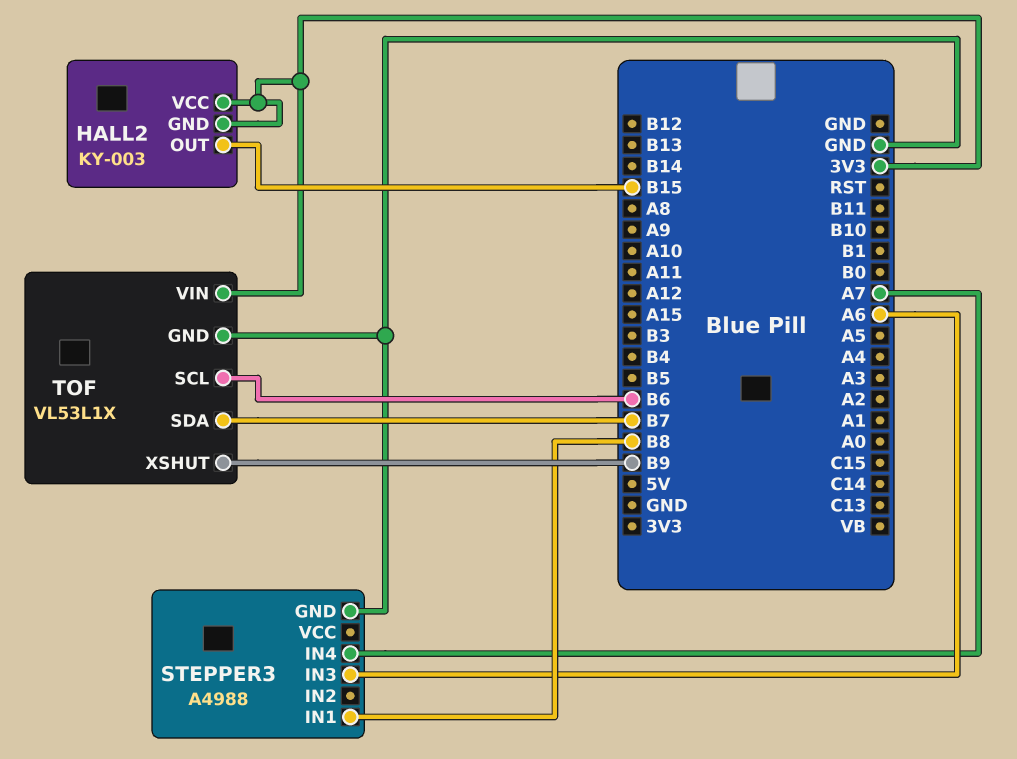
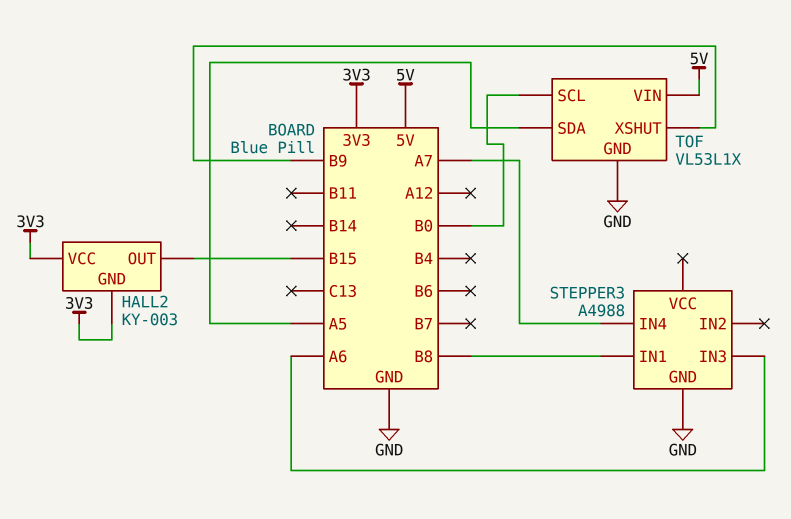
TOF pin SCL: B6 -> B0
TOF pin SDA: B7 -> A5
TOF pin VIN: 3V3 -> 5V

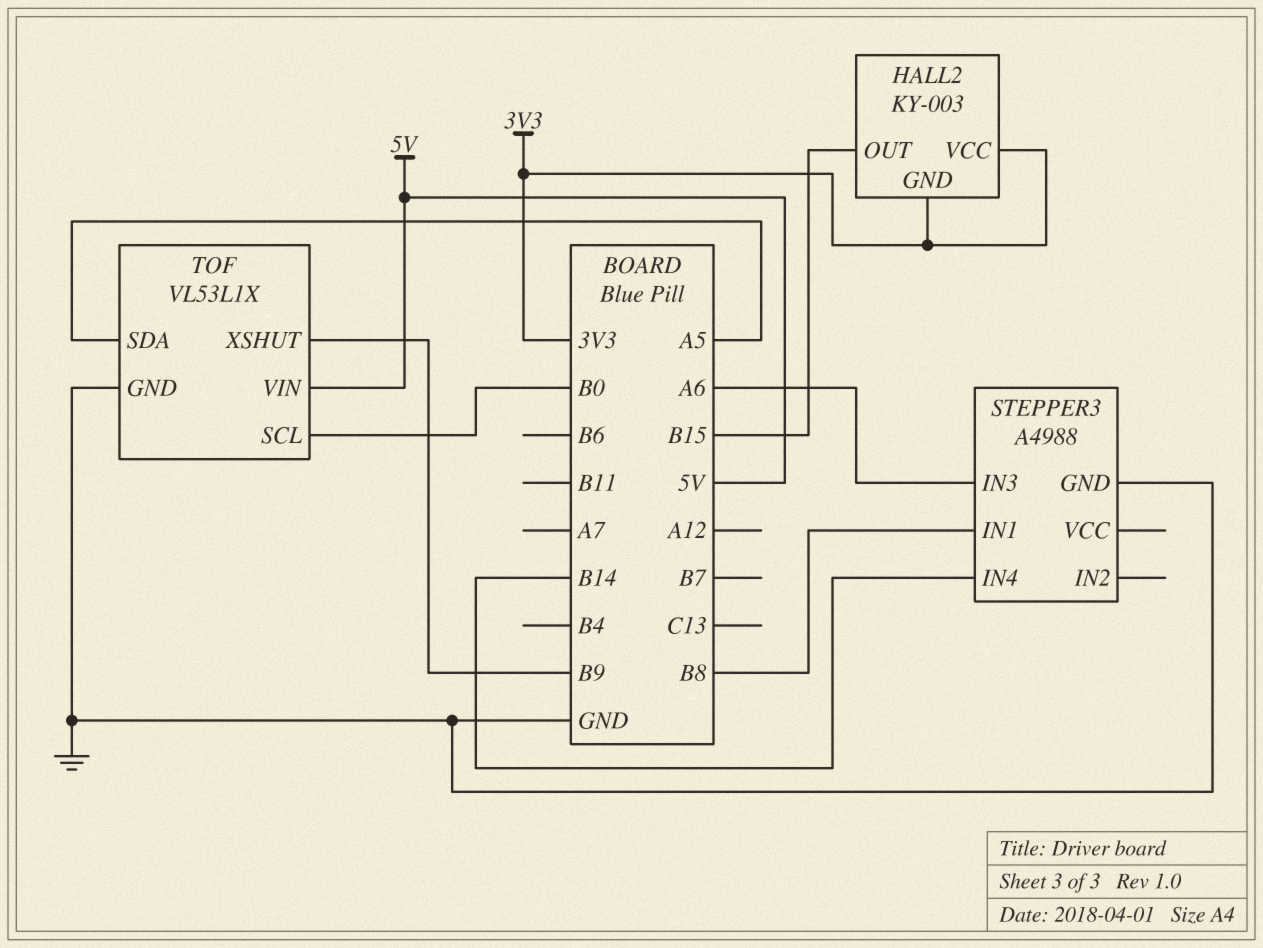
STEPPER3 pin IN4: A7 -> B14

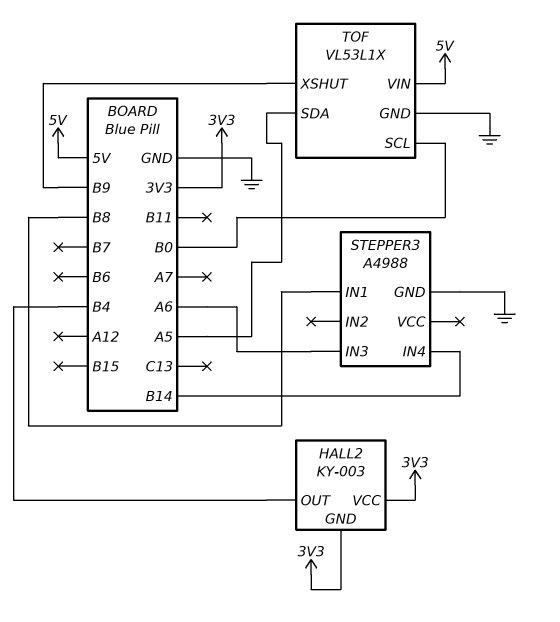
HALL2 pin OUT: B15 -> B4

